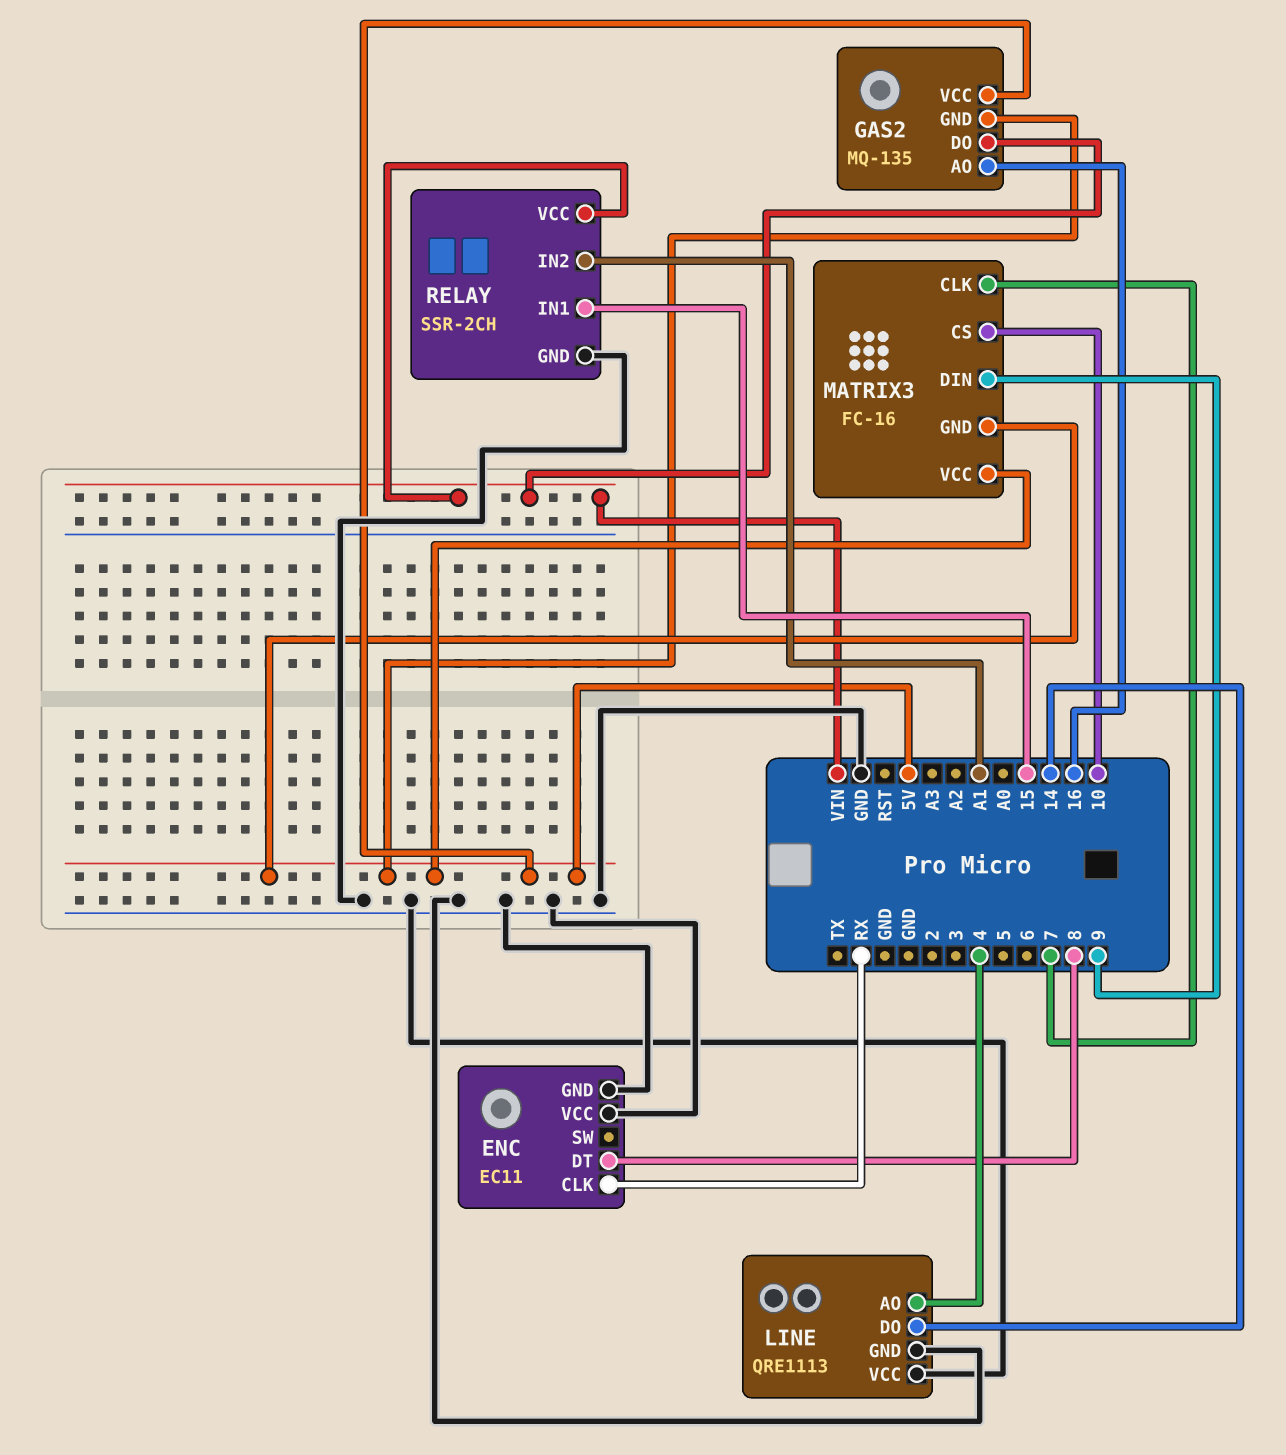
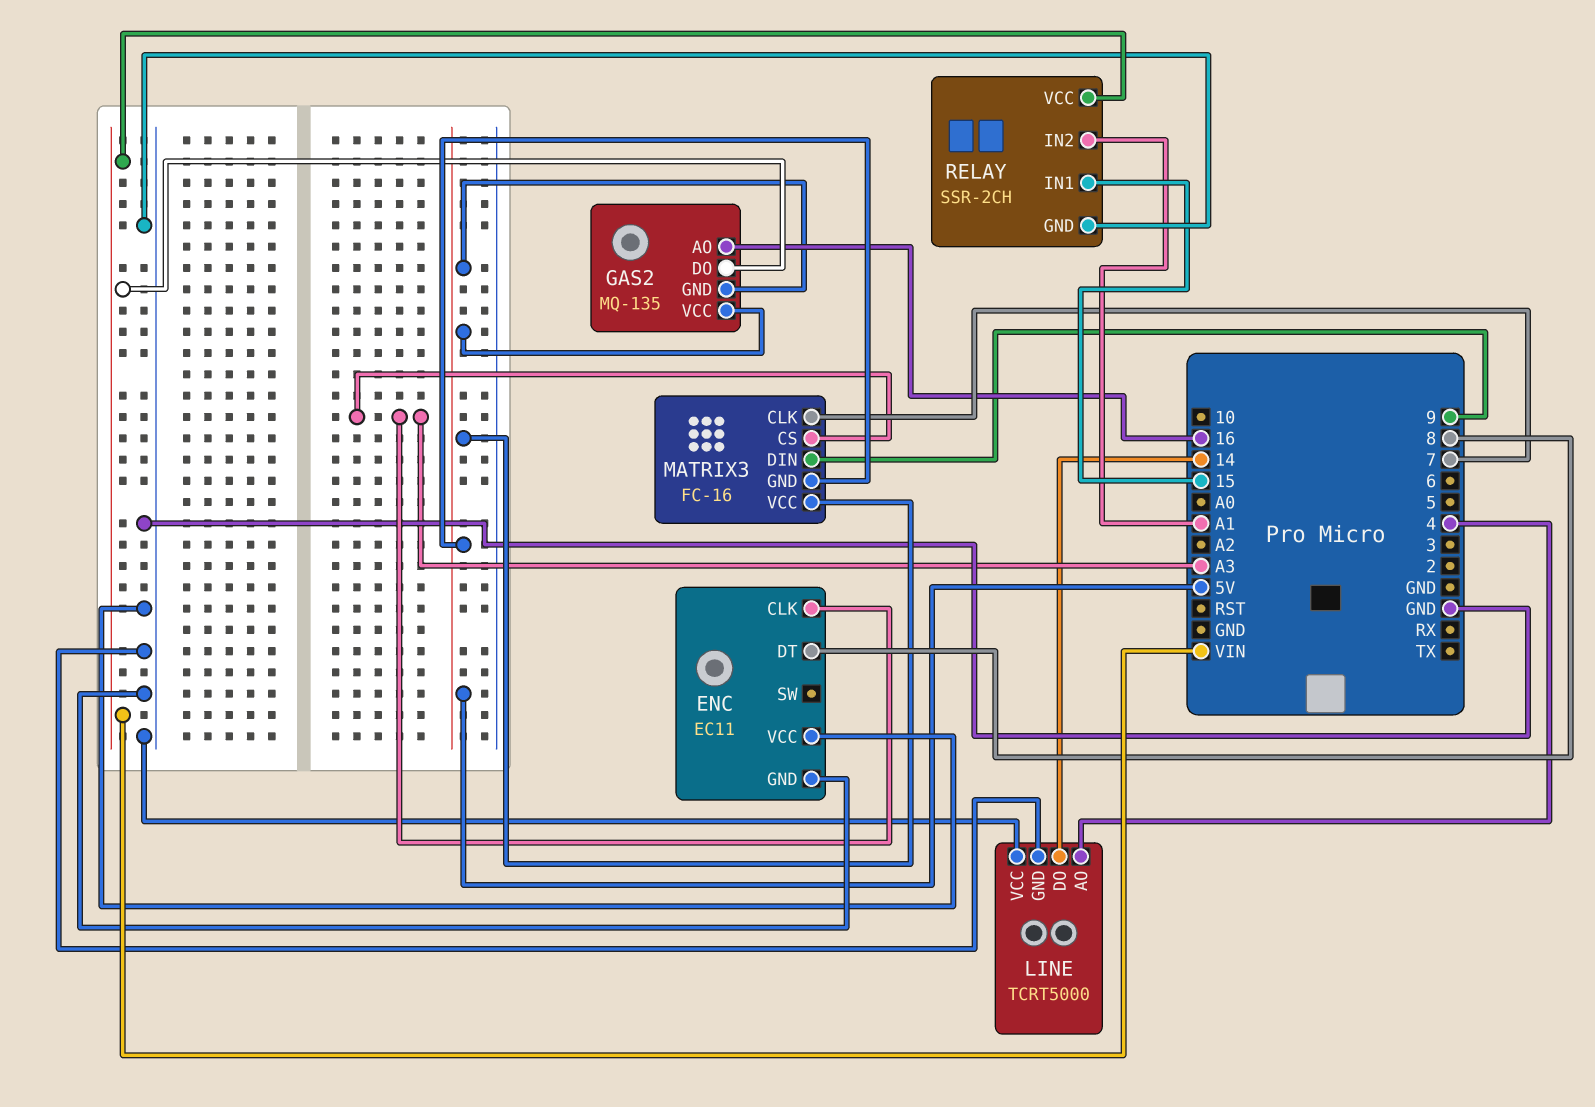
ENC pin CLK: RX -> A3
LINE: QRE1113 -> TCRT5000
MATRIX3 pin CS: 10 -> A3

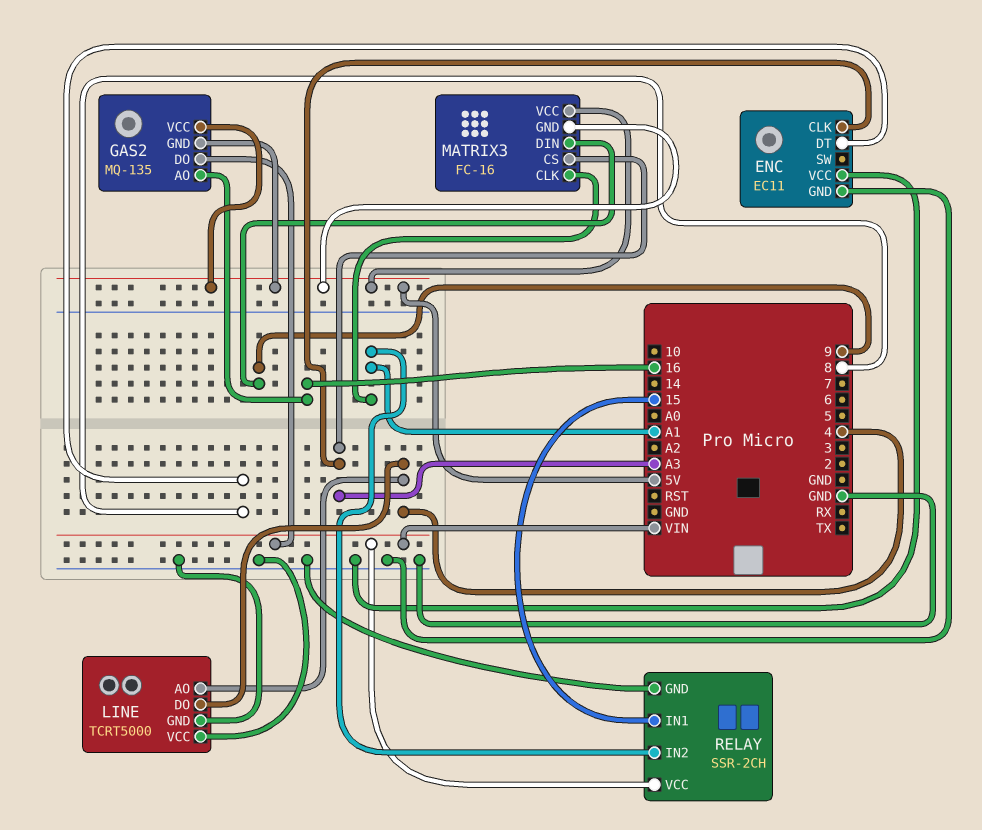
LINE pin DO: 14 -> 4
MATRIX3 pin CLK: 7 -> A1

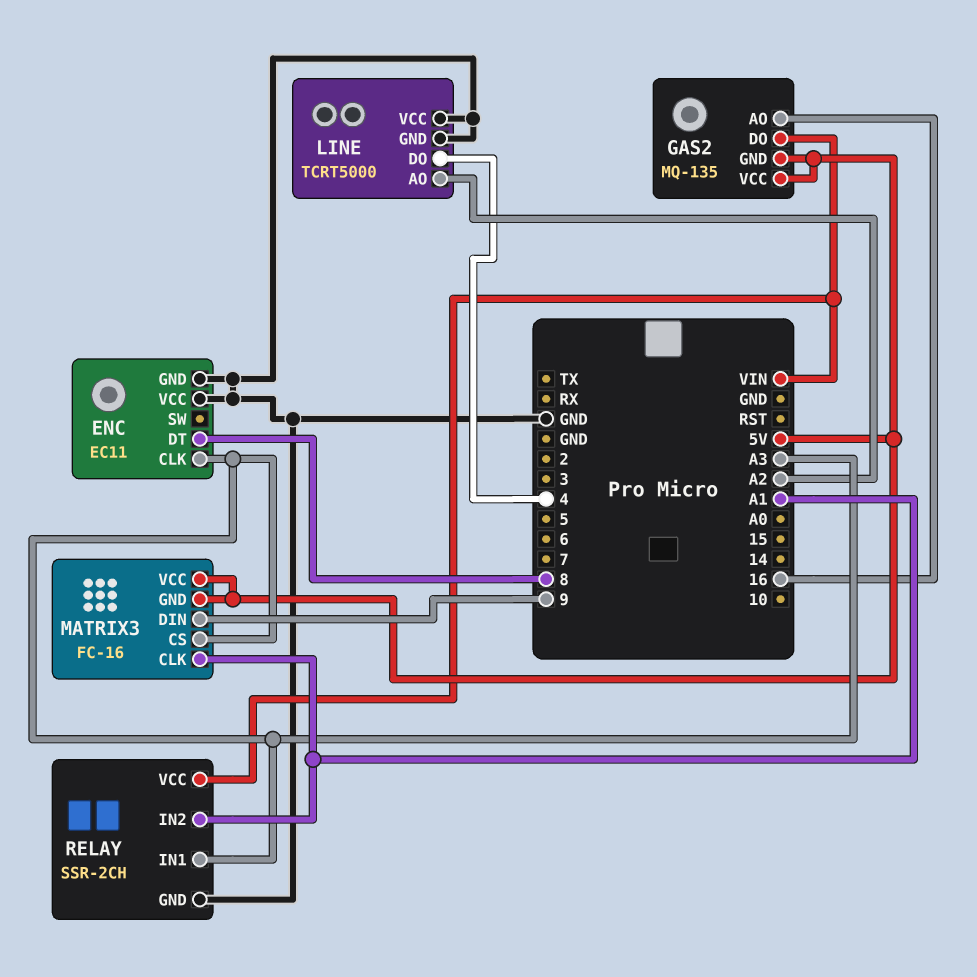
LINE pin AO: 4 -> A2
RELAY pin IN1: 15 -> A3

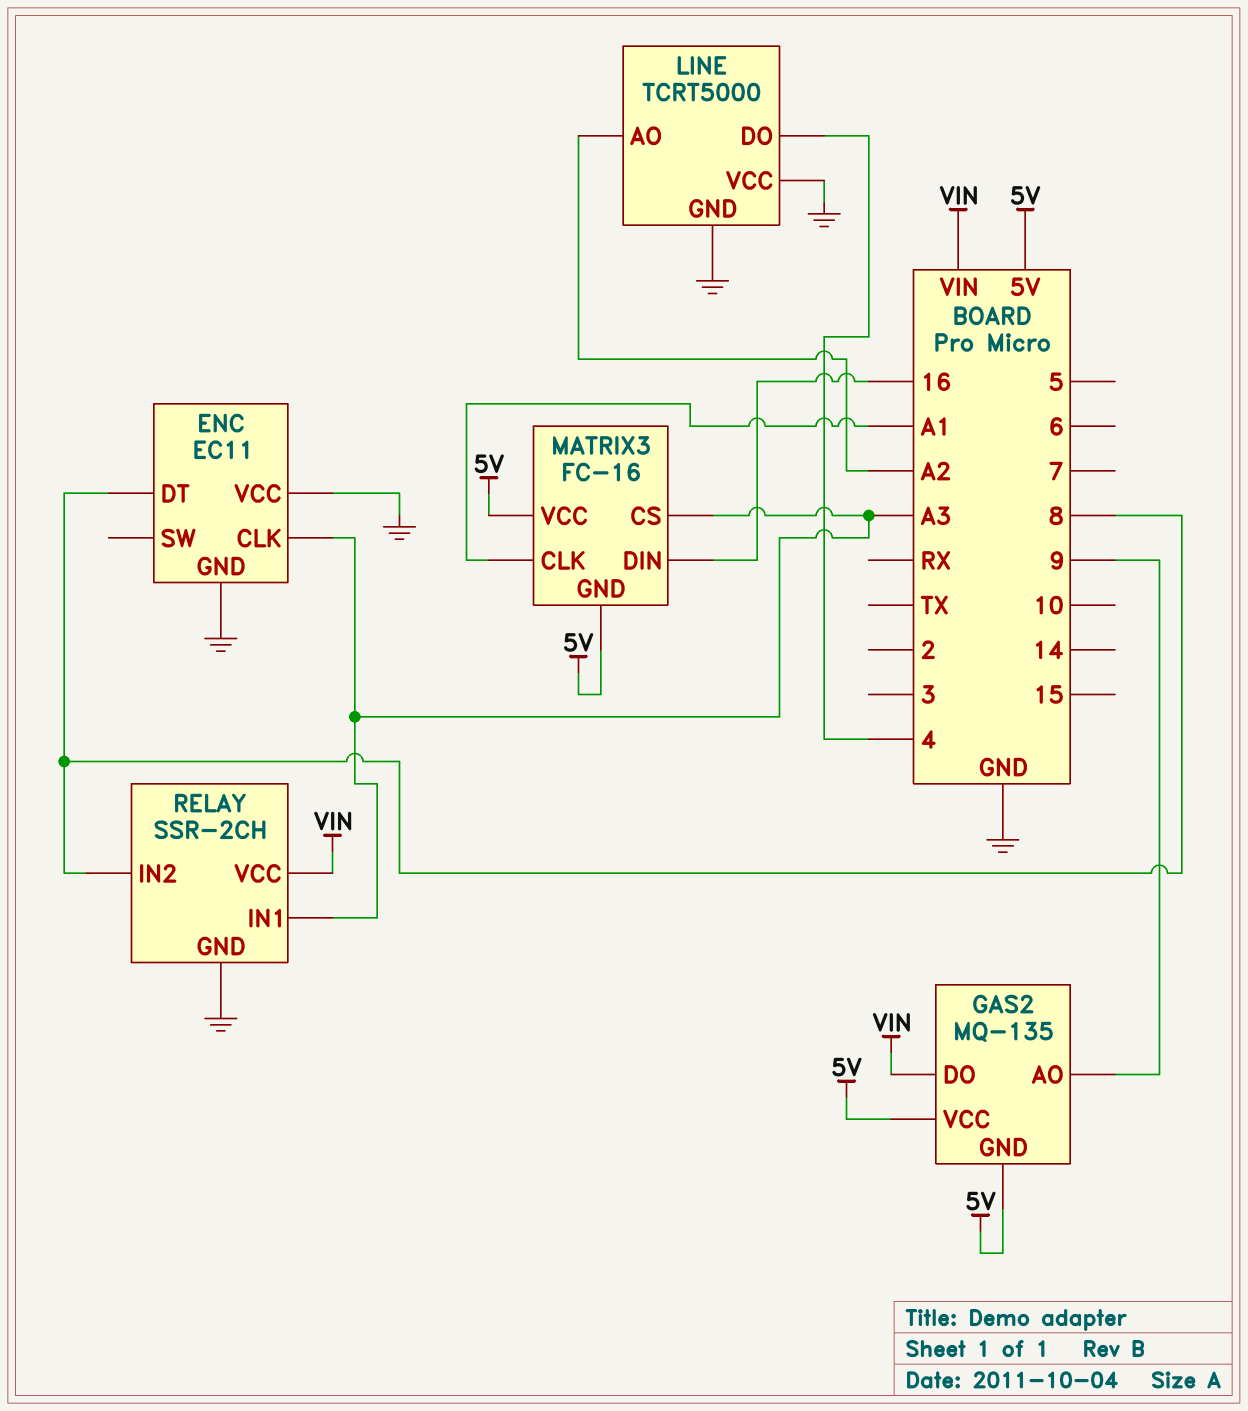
GAS2 pin AO: 16 -> 9
MATRIX3 pin DIN: 9 -> 16
RELAY pin IN2: A1 -> 8

